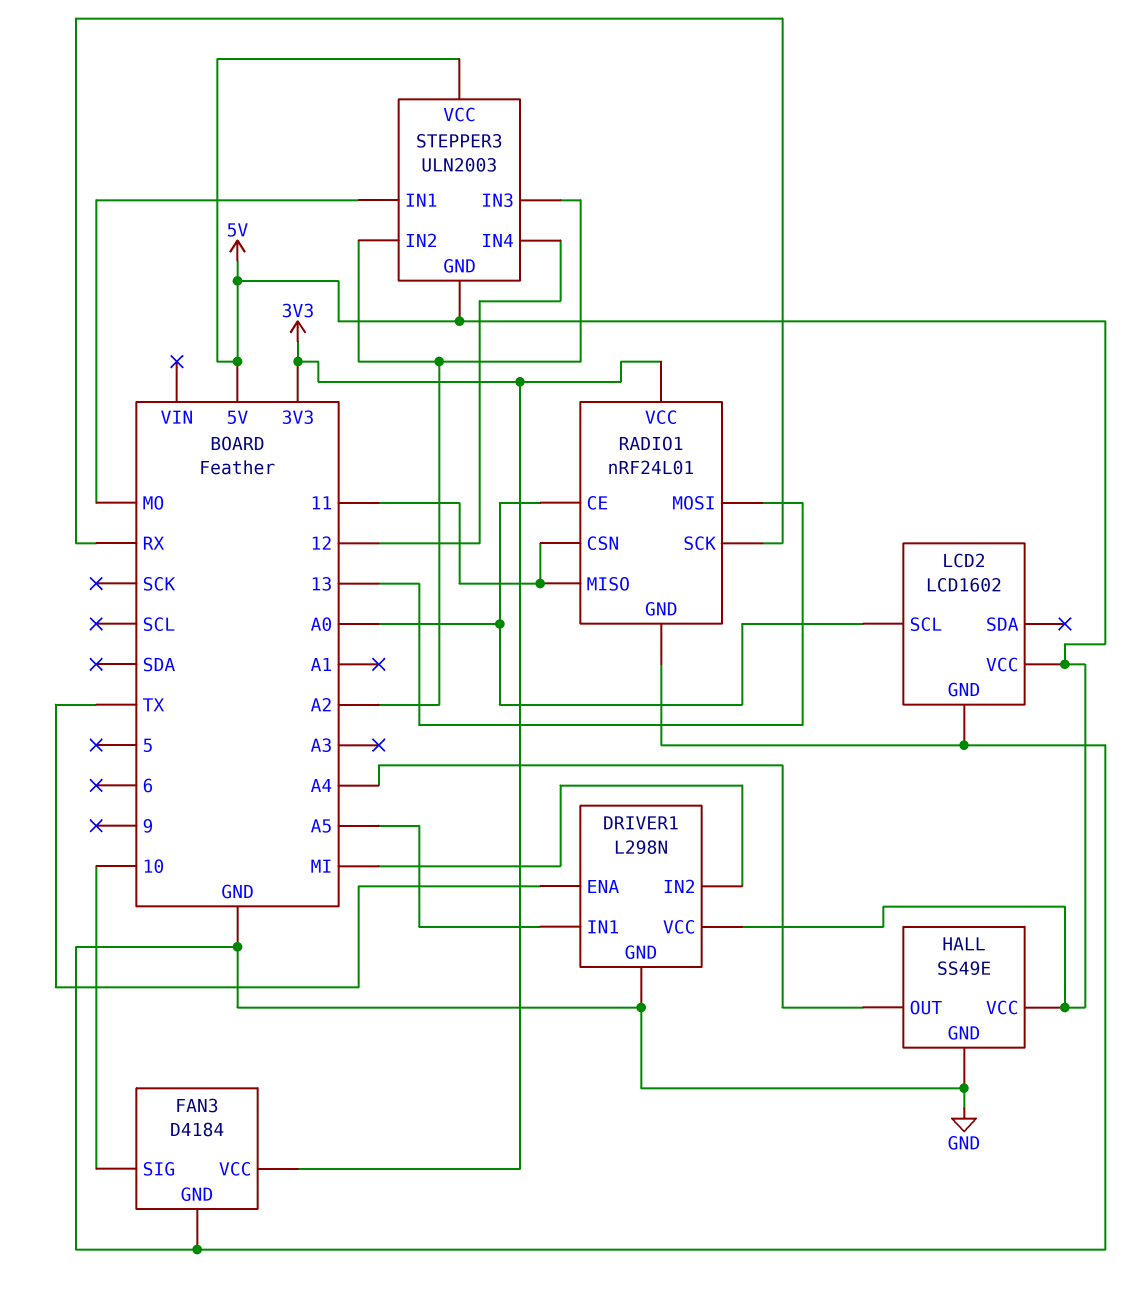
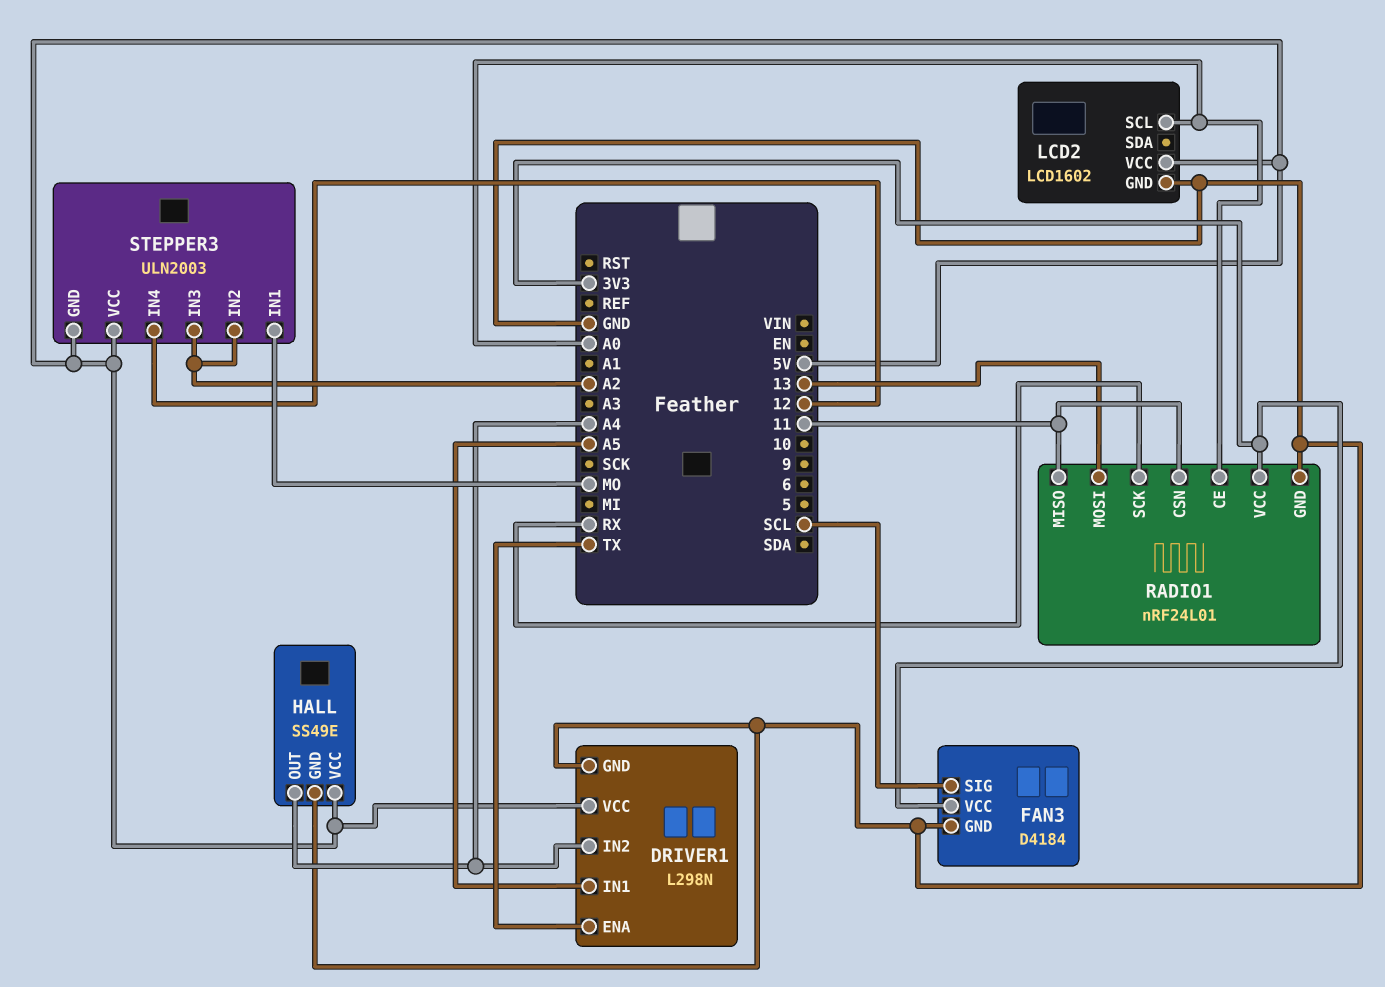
DRIVER1 pin IN2: MI -> A4
FAN3 pin SIG: 10 -> SCL

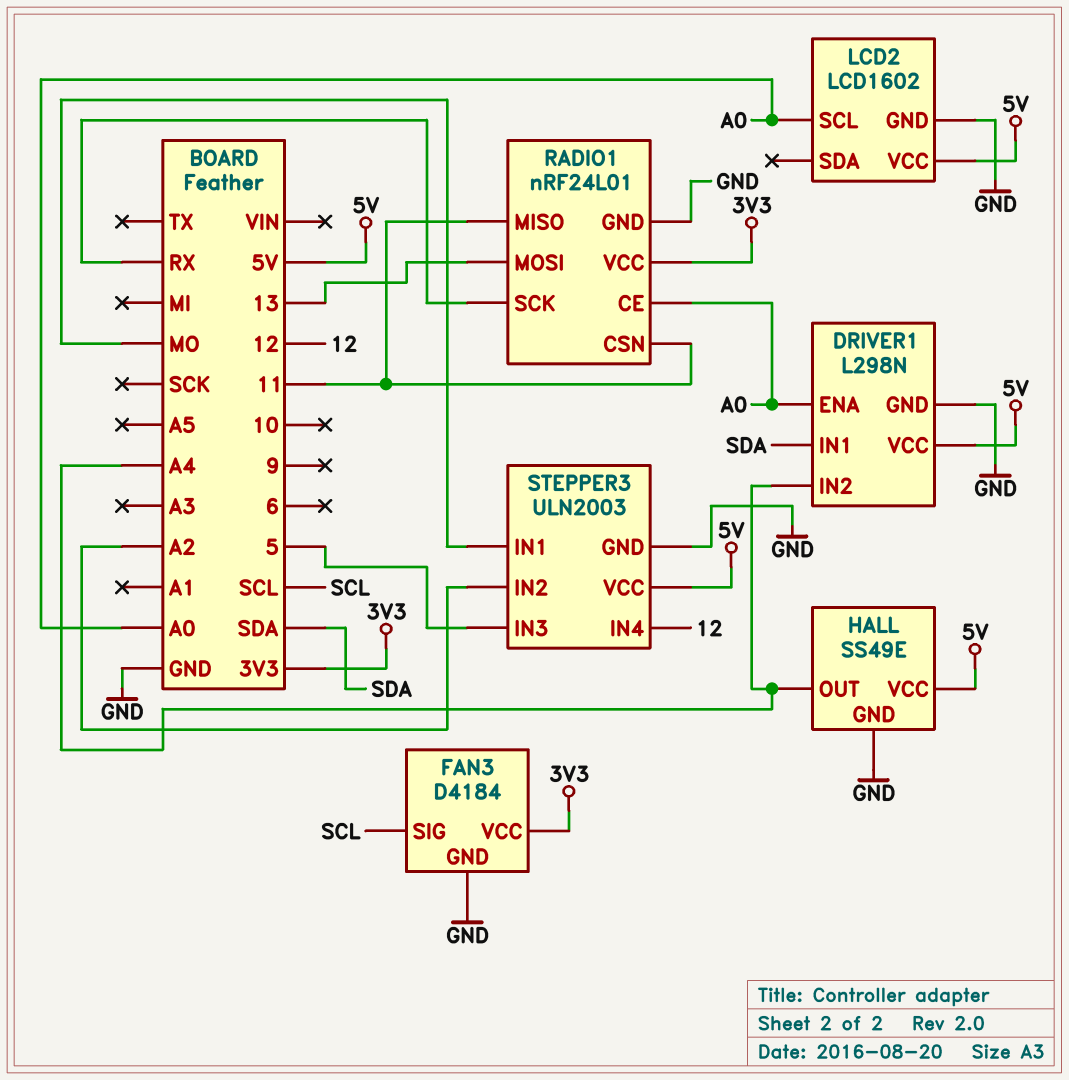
DRIVER1 pin ENA: TX -> A0
DRIVER1 pin IN1: A5 -> SDA
STEPPER3 pin GND: 5V -> GND
STEPPER3 pin IN3: A2 -> 5

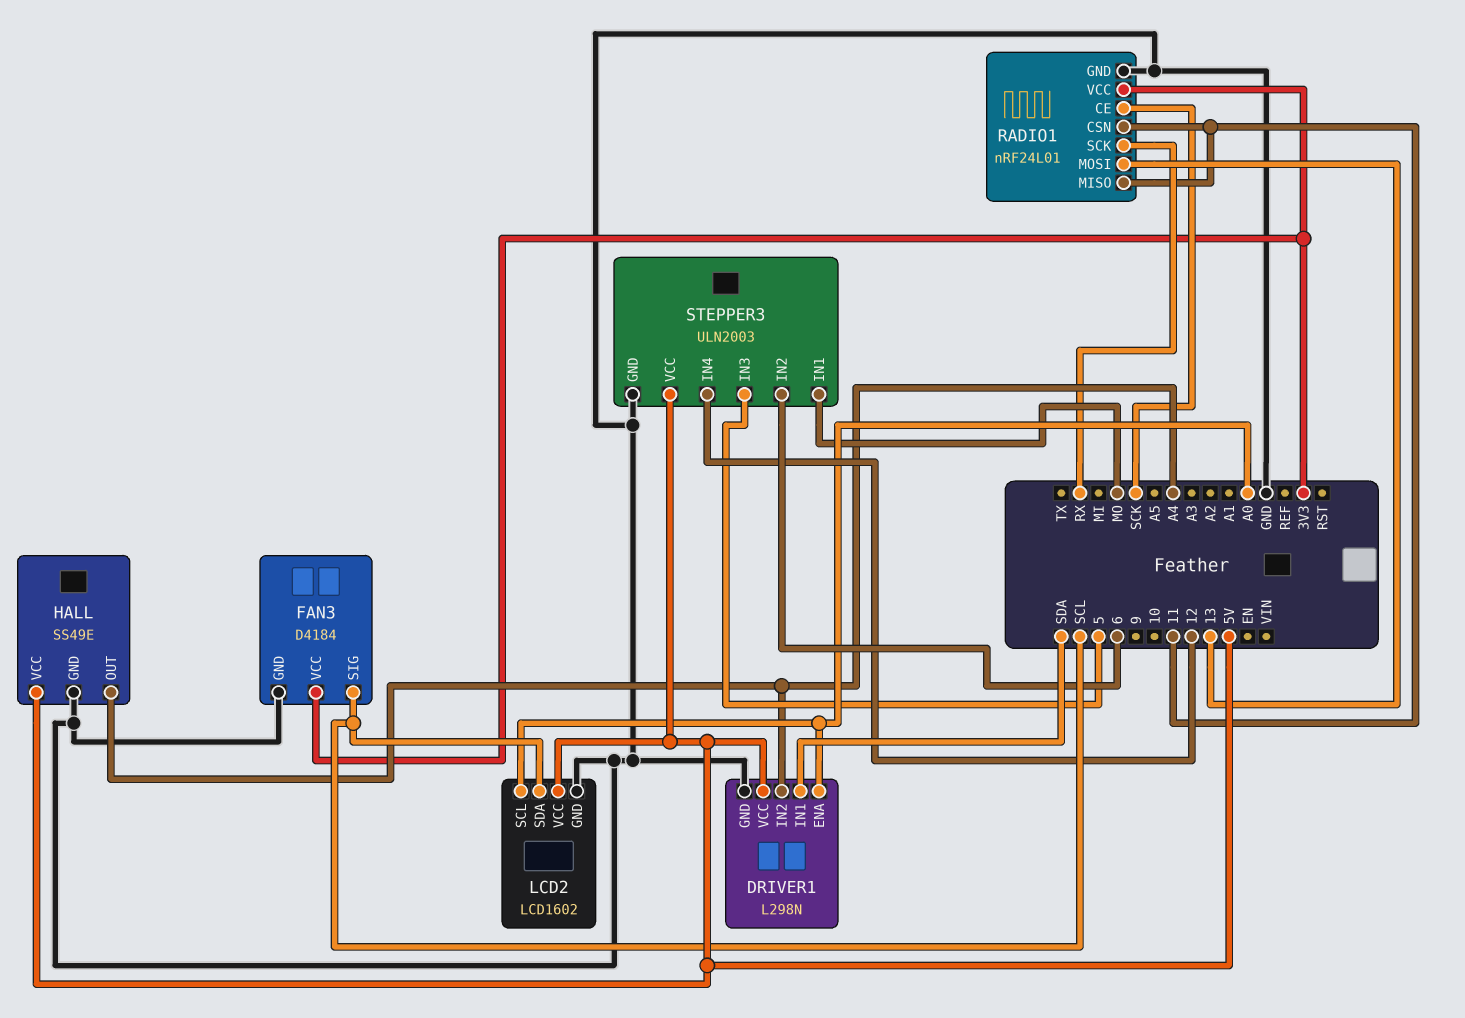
LCD2 pin SDA: none -> SCL
RADIO1 pin CE: A0 -> SCK
STEPPER3 pin IN2: A2 -> 6

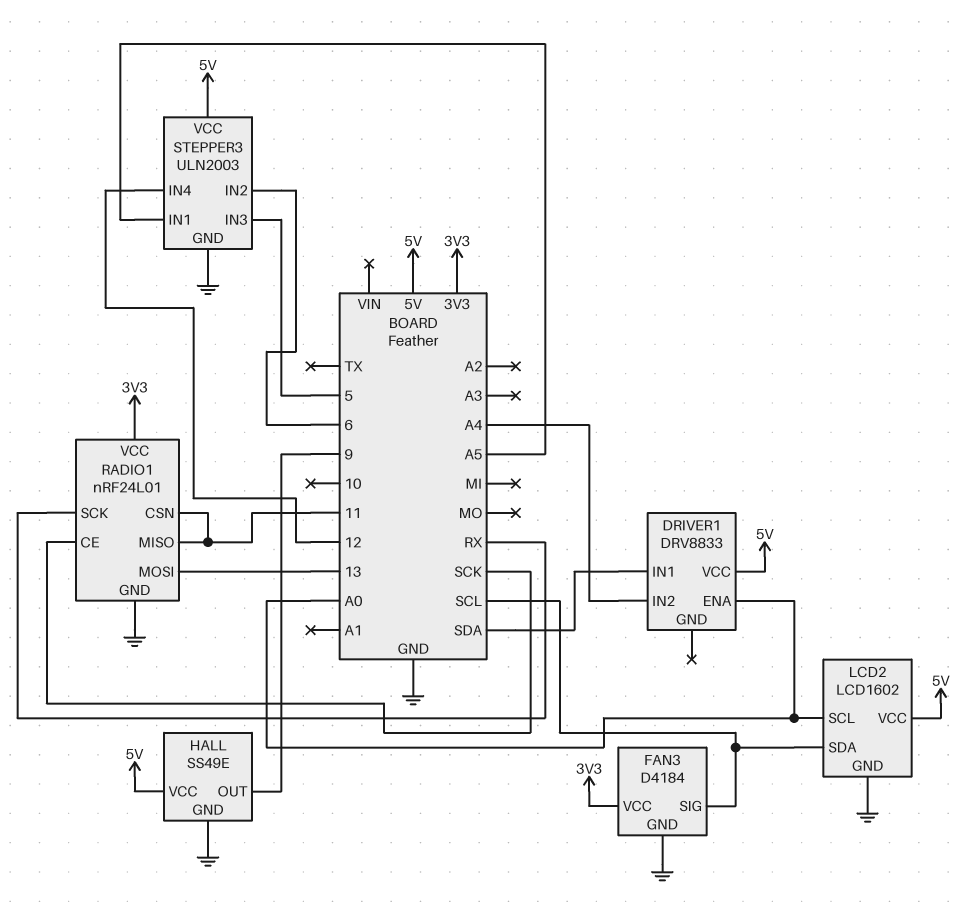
DRIVER1: L298N -> DRV8833
DRIVER1 pin GND: GND -> none
HALL pin OUT: A4 -> 9
STEPPER3 pin IN1: MO -> A5

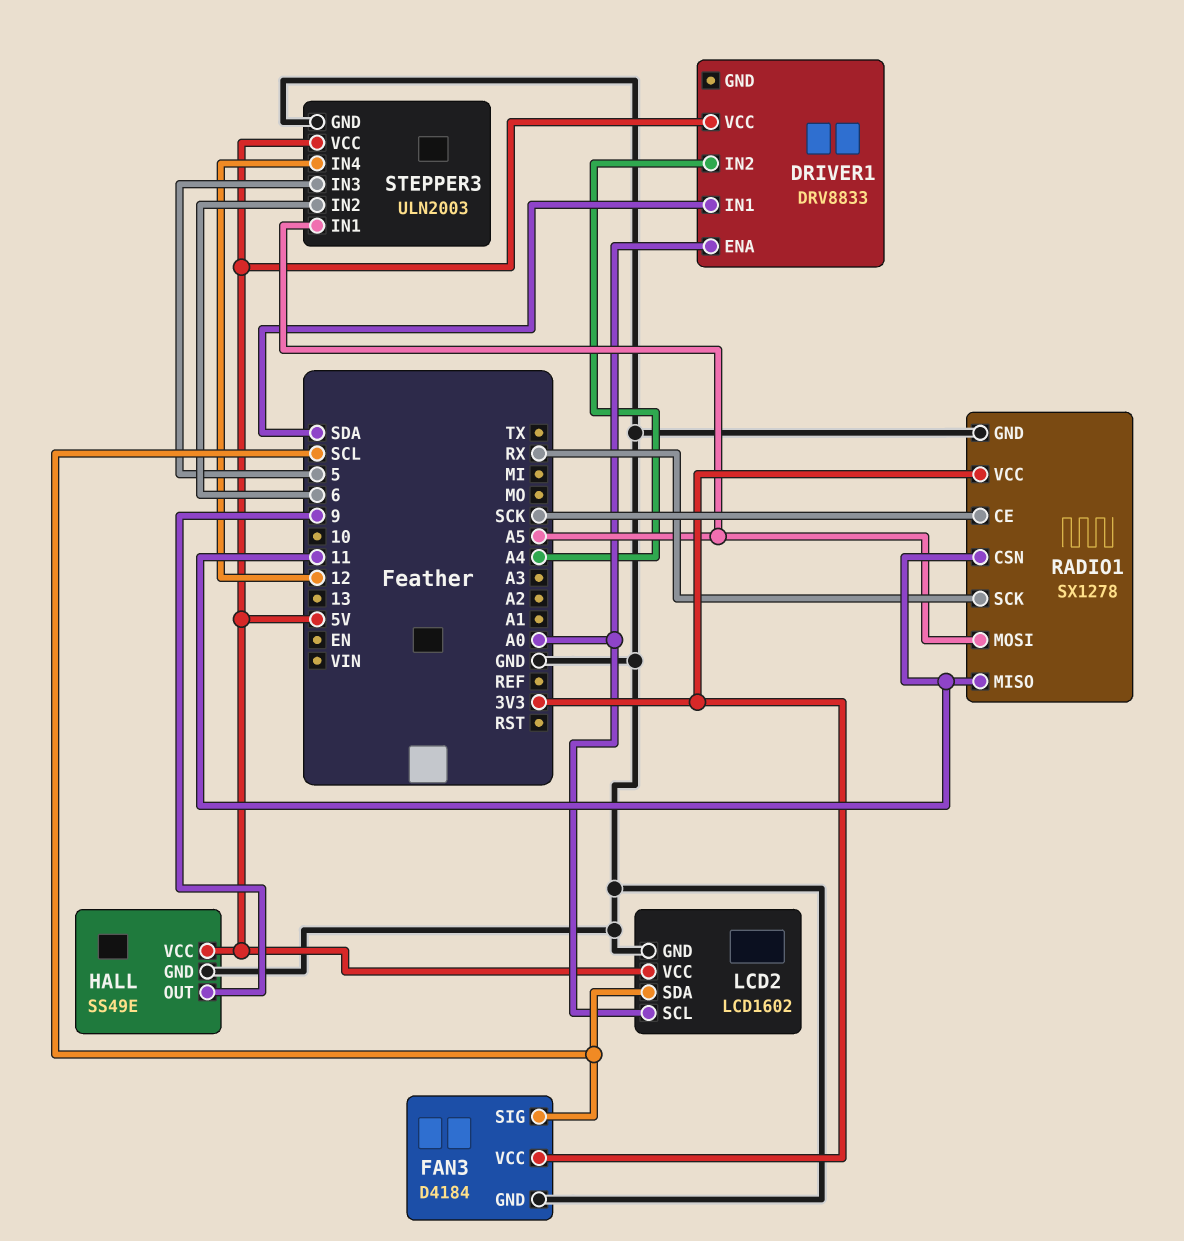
RADIO1: nRF24L01 -> SX1278
RADIO1 pin MOSI: 13 -> A5

